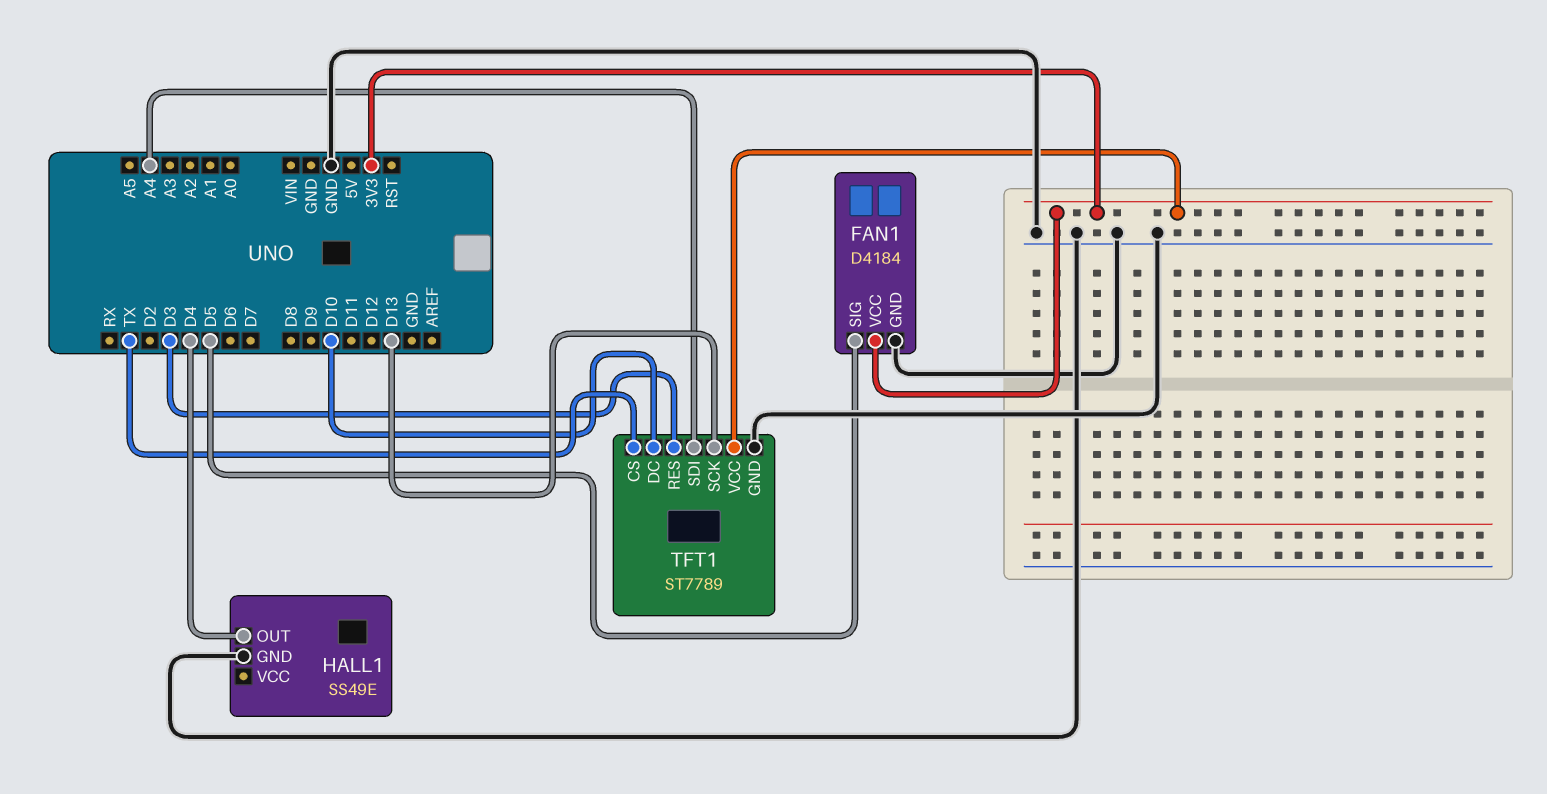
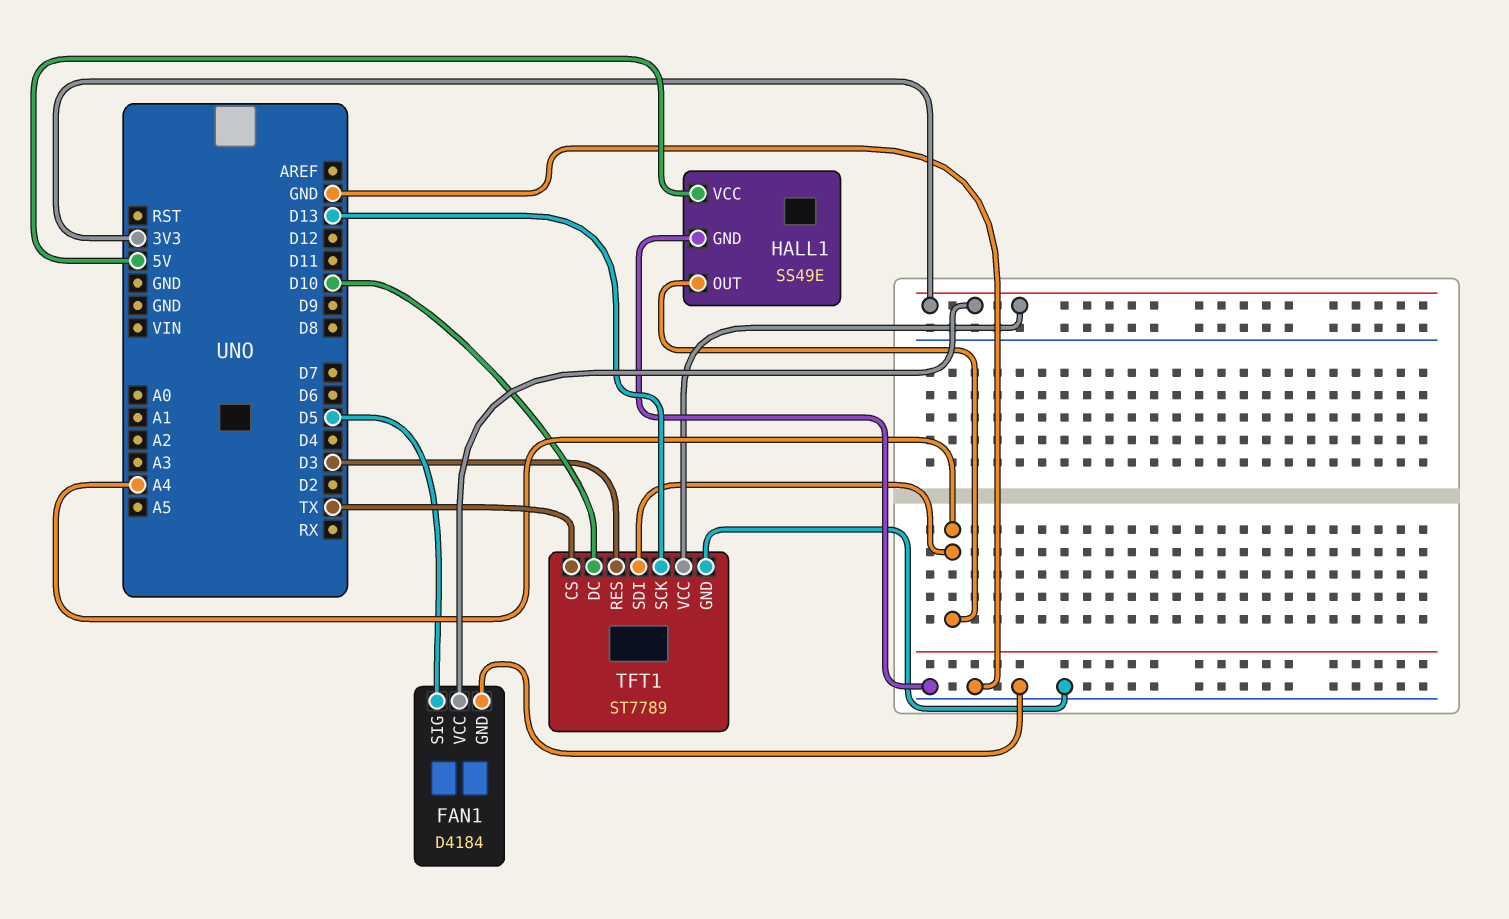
HALL1 pin OUT: D4 -> A4
HALL1 pin VCC: none -> 5V

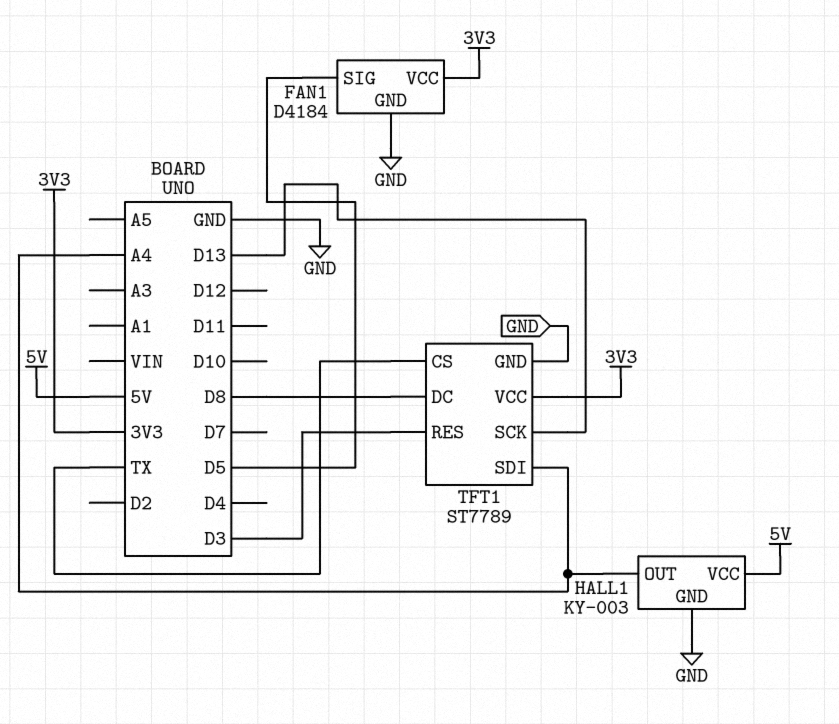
HALL1: SS49E -> KY-003
TFT1 pin DC: D10 -> D8

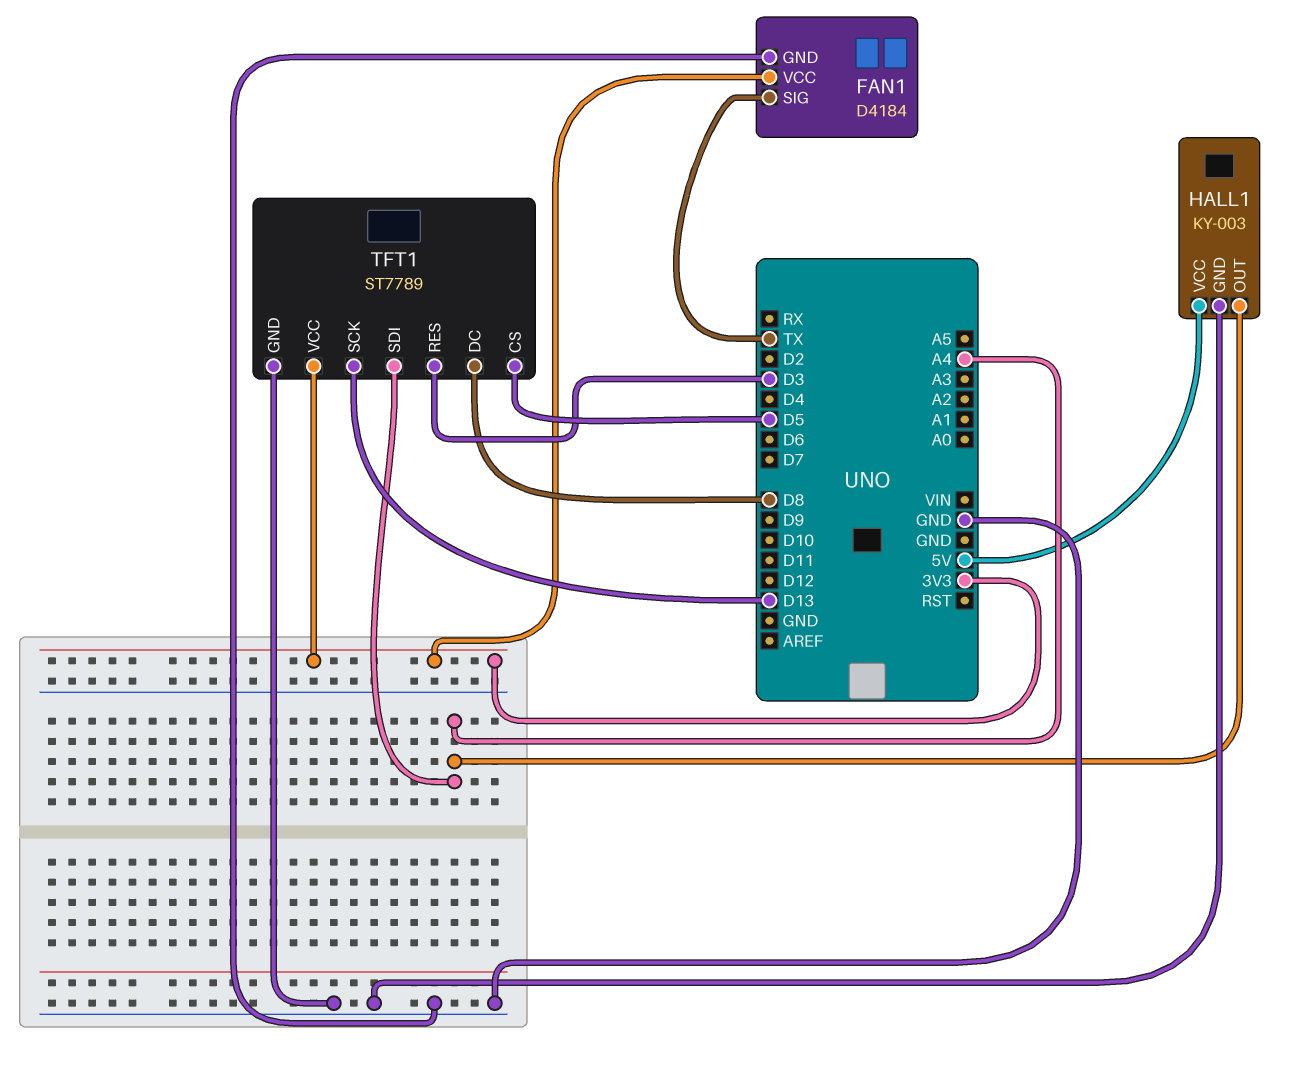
FAN1 pin SIG: D5 -> TX
TFT1 pin CS: TX -> D5

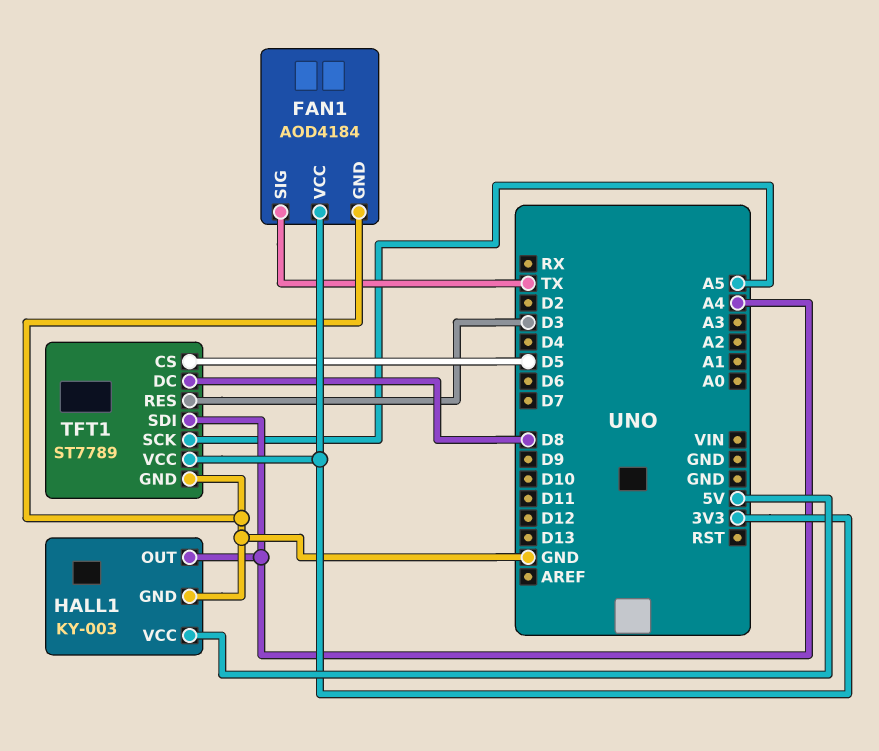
FAN1: D4184 -> AOD4184
TFT1 pin SCK: D13 -> A5

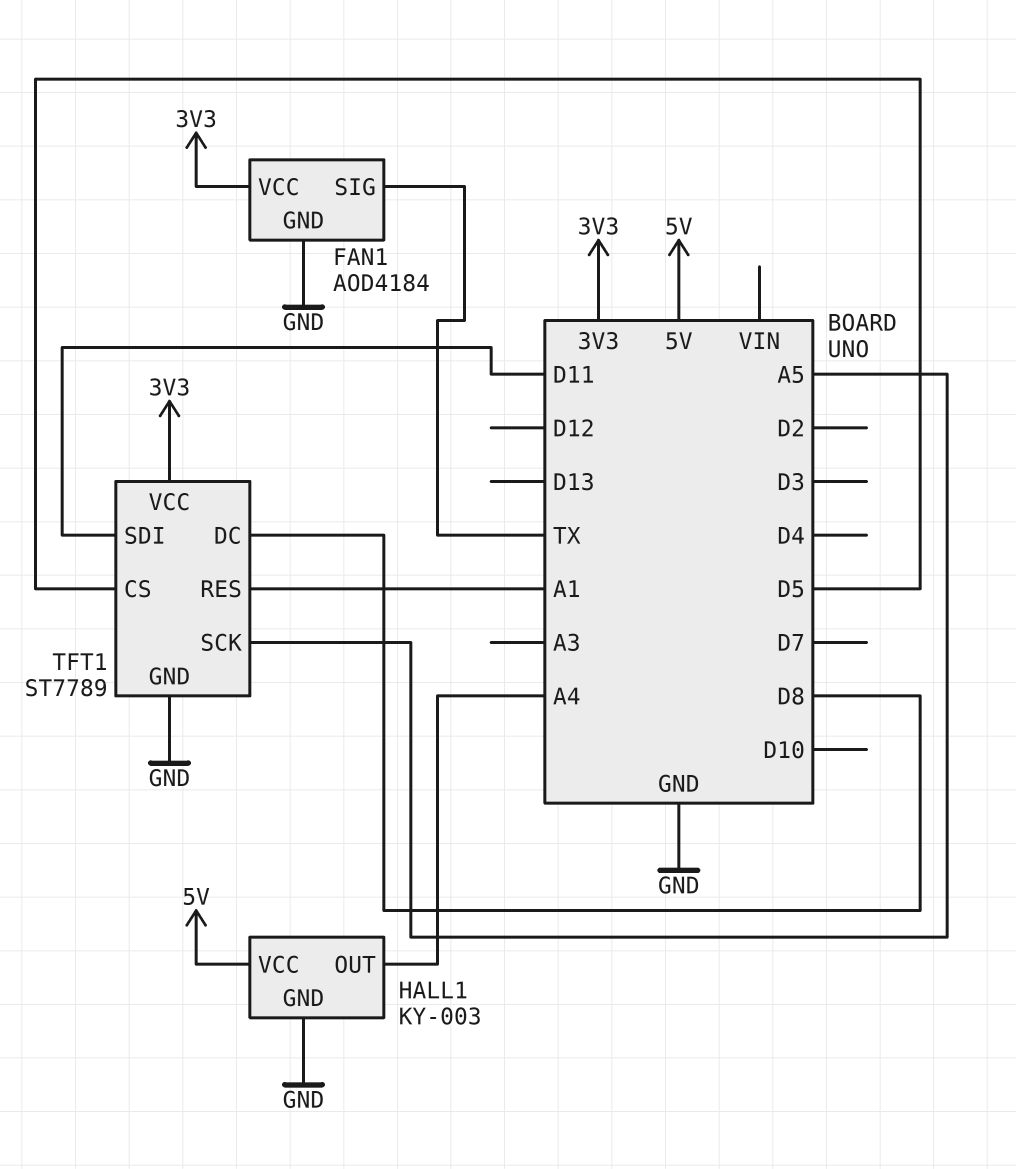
TFT1 pin RES: D3 -> A1
TFT1 pin SDI: A4 -> D11

